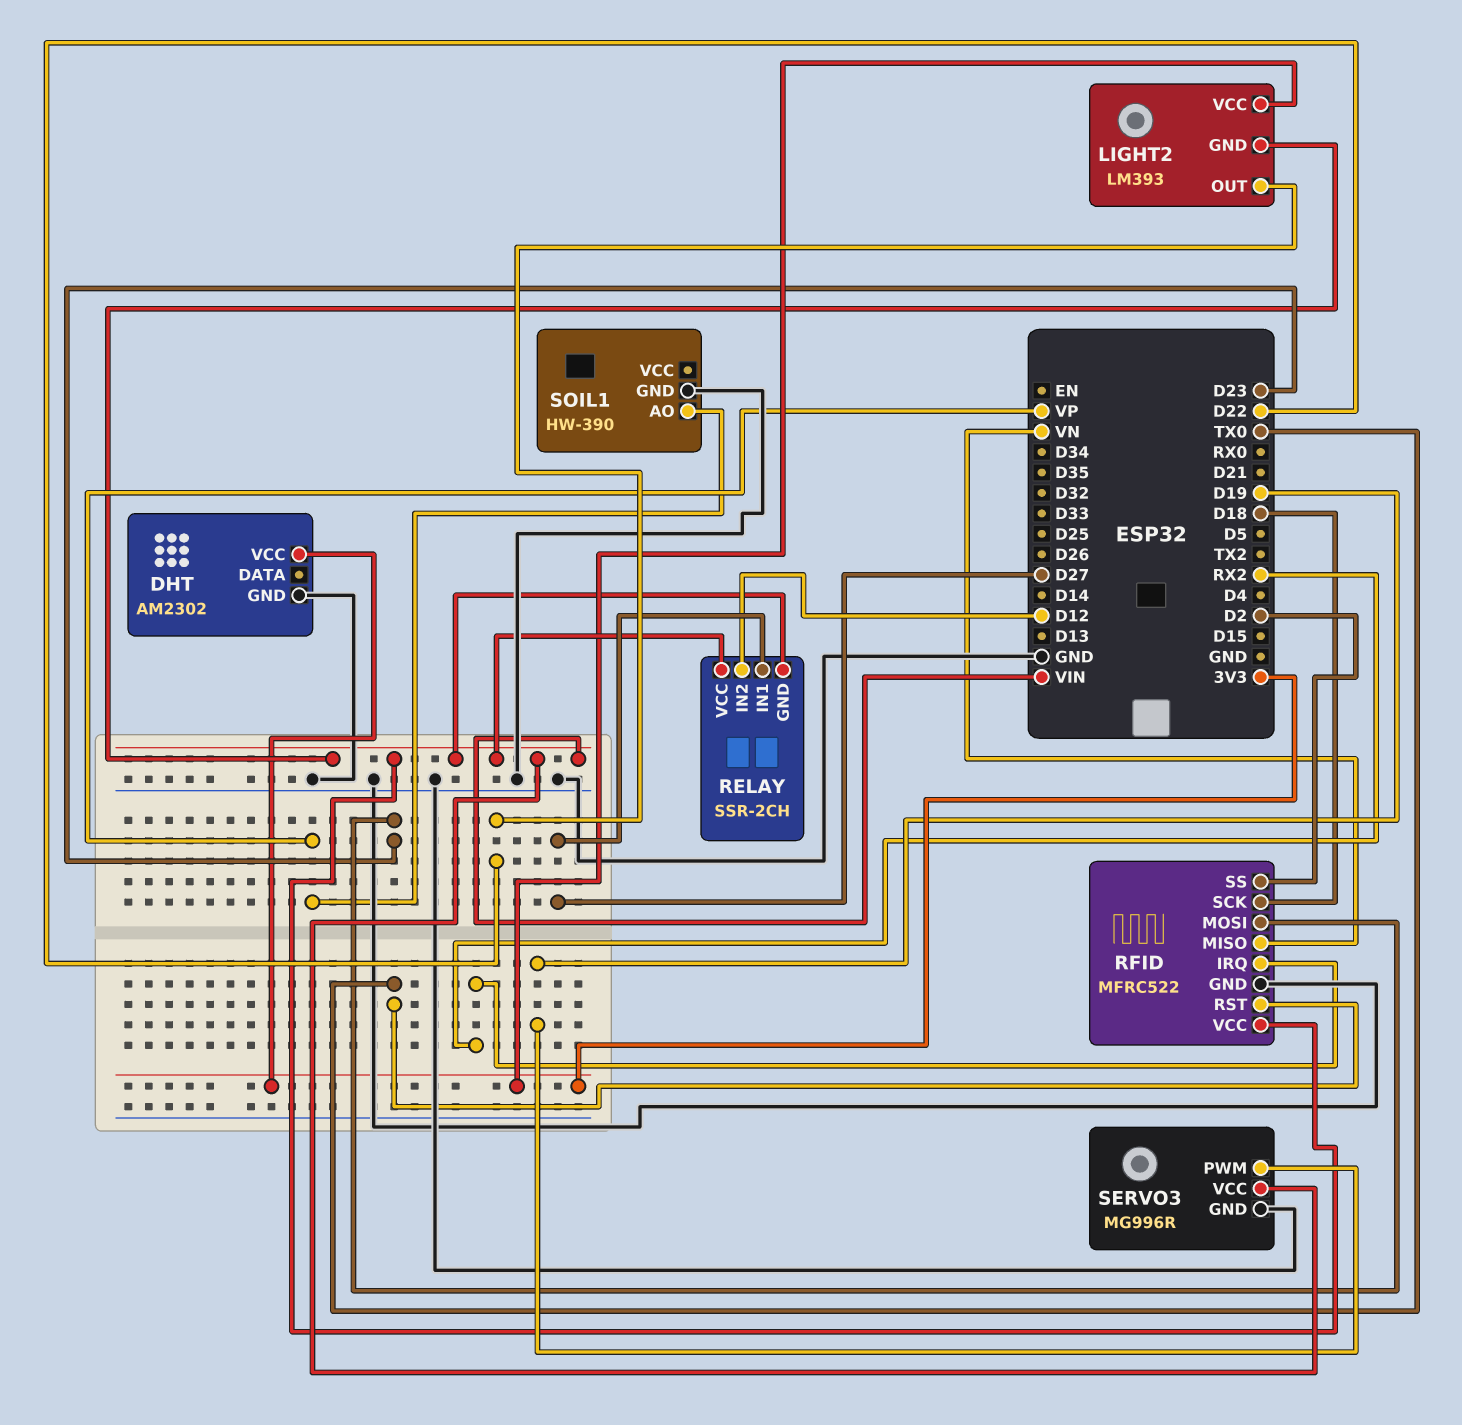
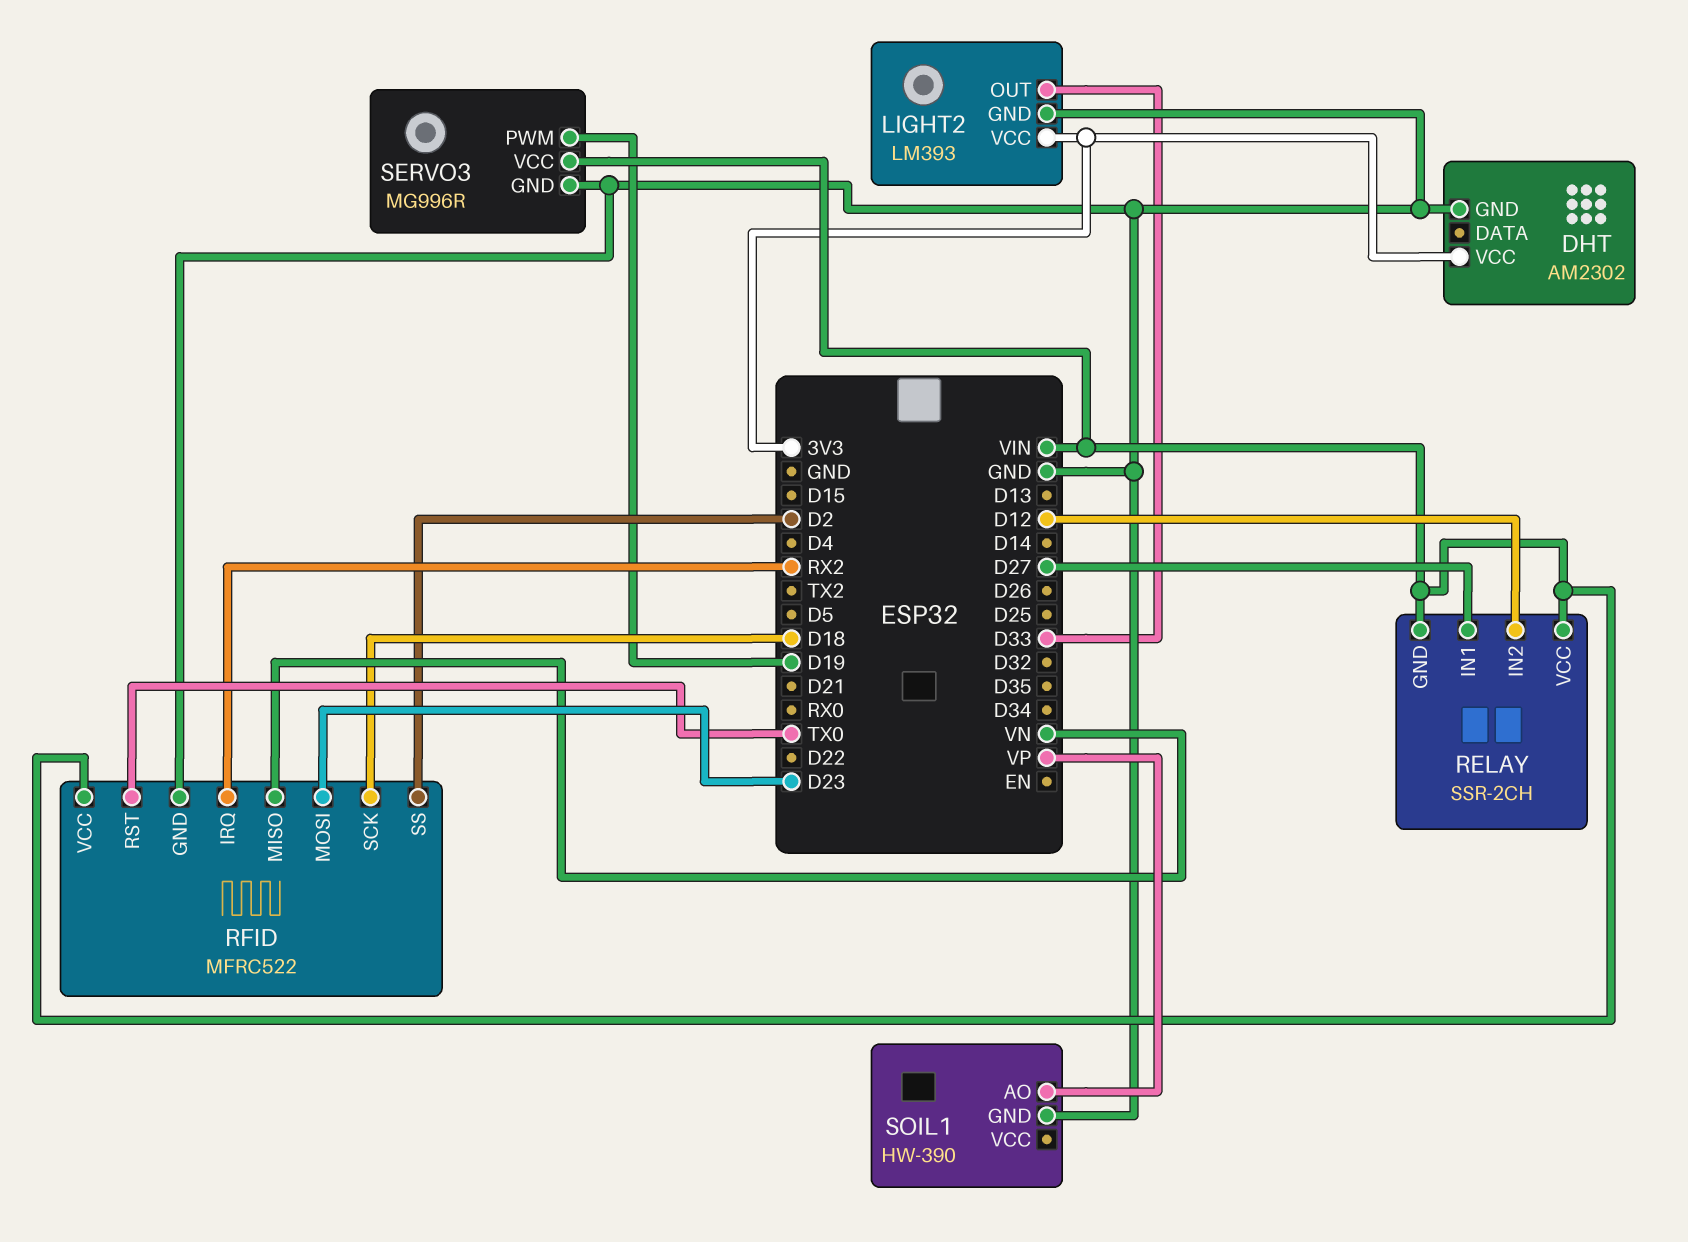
LIGHT2 pin GND: VIN -> GND
LIGHT2 pin OUT: D22 -> D33

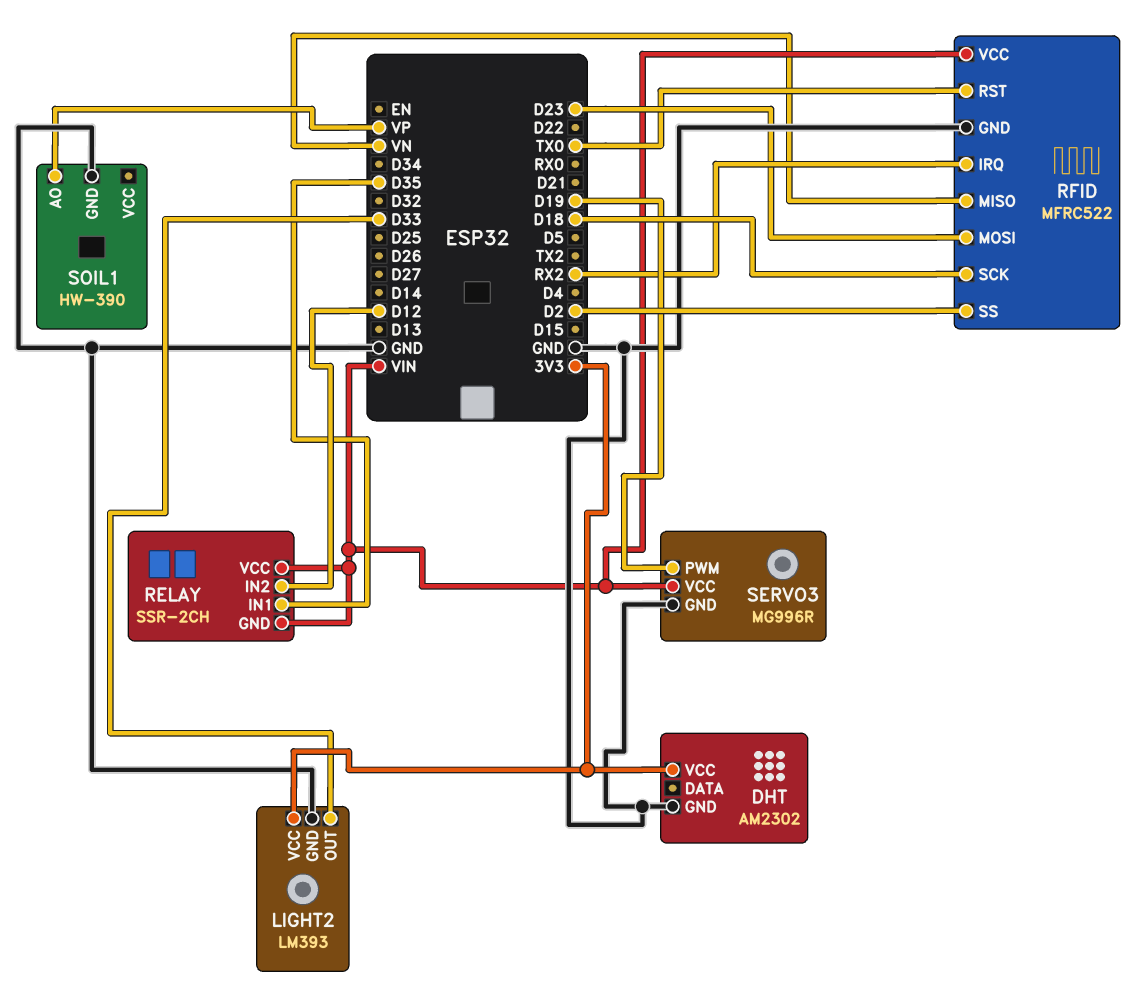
RELAY pin IN1: D27 -> D35

